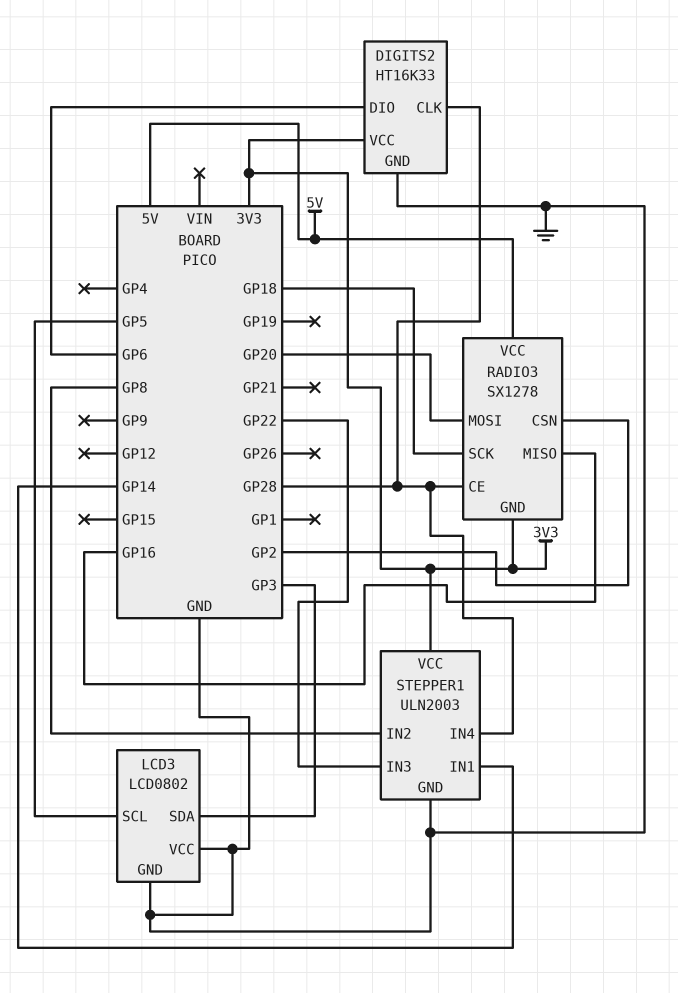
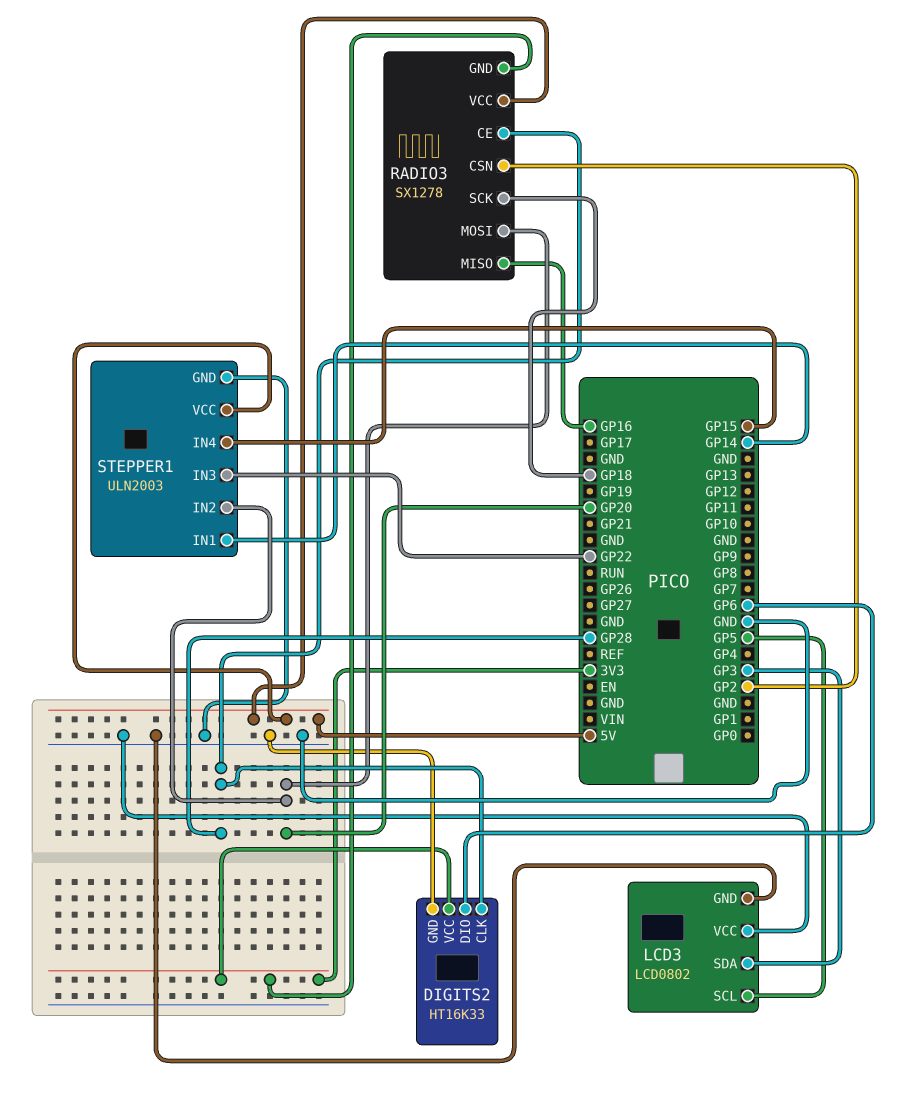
STEPPER1 pin IN2: GP8 -> GP20
STEPPER1 pin IN4: GP28 -> GP15
STEPPER1 pin VCC: 3V3 -> 5V

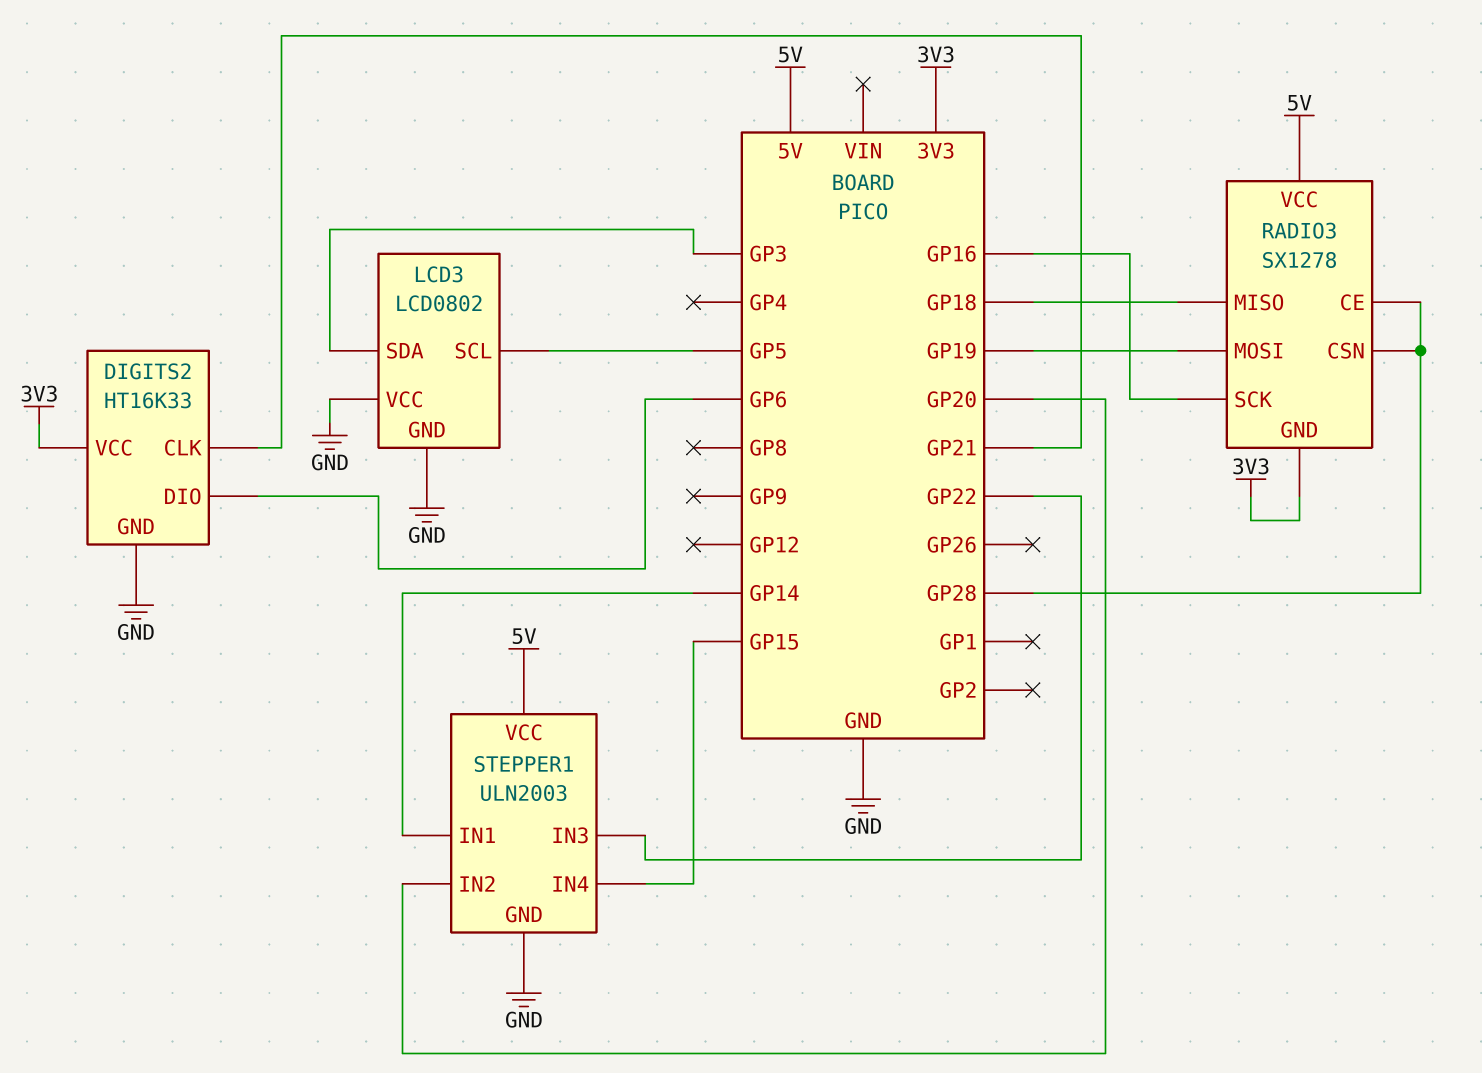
DIGITS2 pin CLK: GP28 -> GP21
RADIO3 pin CSN: GP2 -> GP28
RADIO3 pin MISO: GP16 -> GP18
RADIO3 pin MOSI: GP20 -> GP19
RADIO3 pin SCK: GP18 -> GP16

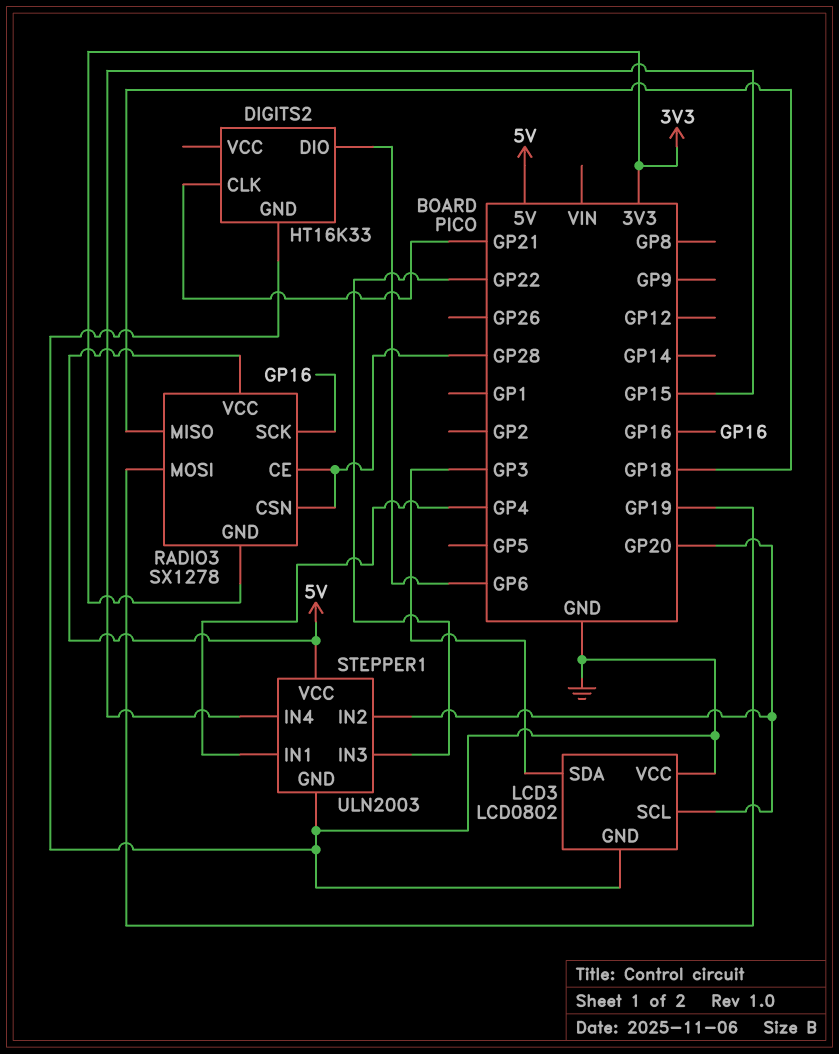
DIGITS2 pin VCC: 3V3 -> none
LCD3 pin SCL: GP5 -> GP20
STEPPER1 pin IN1: GP14 -> GP4

